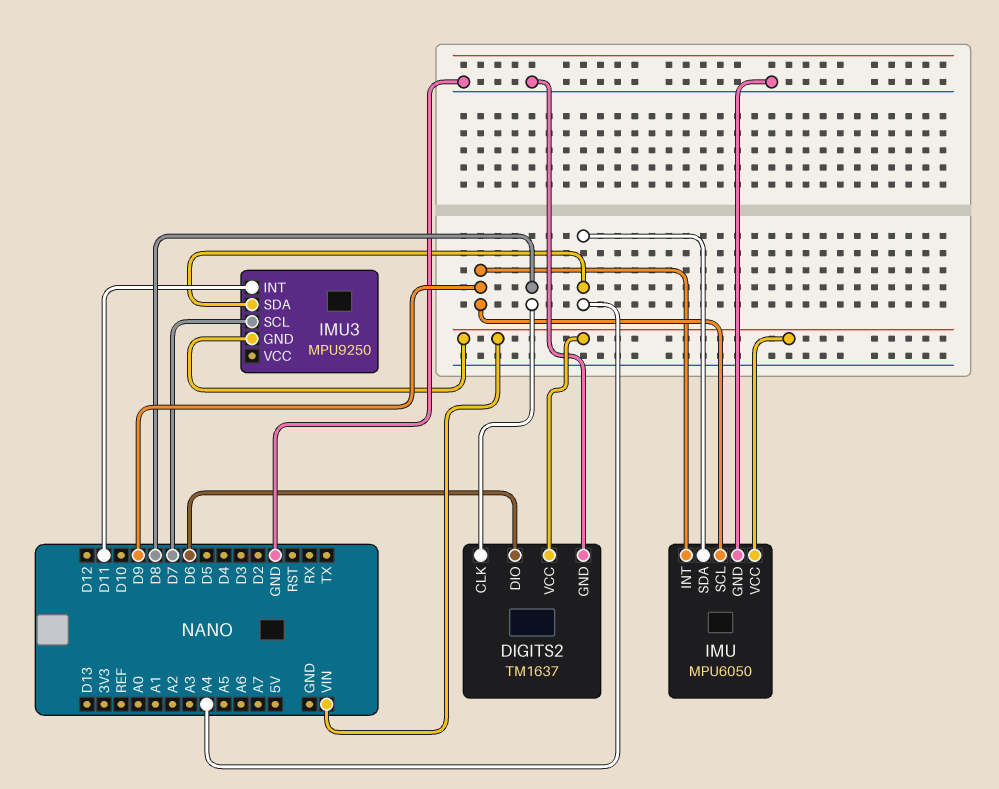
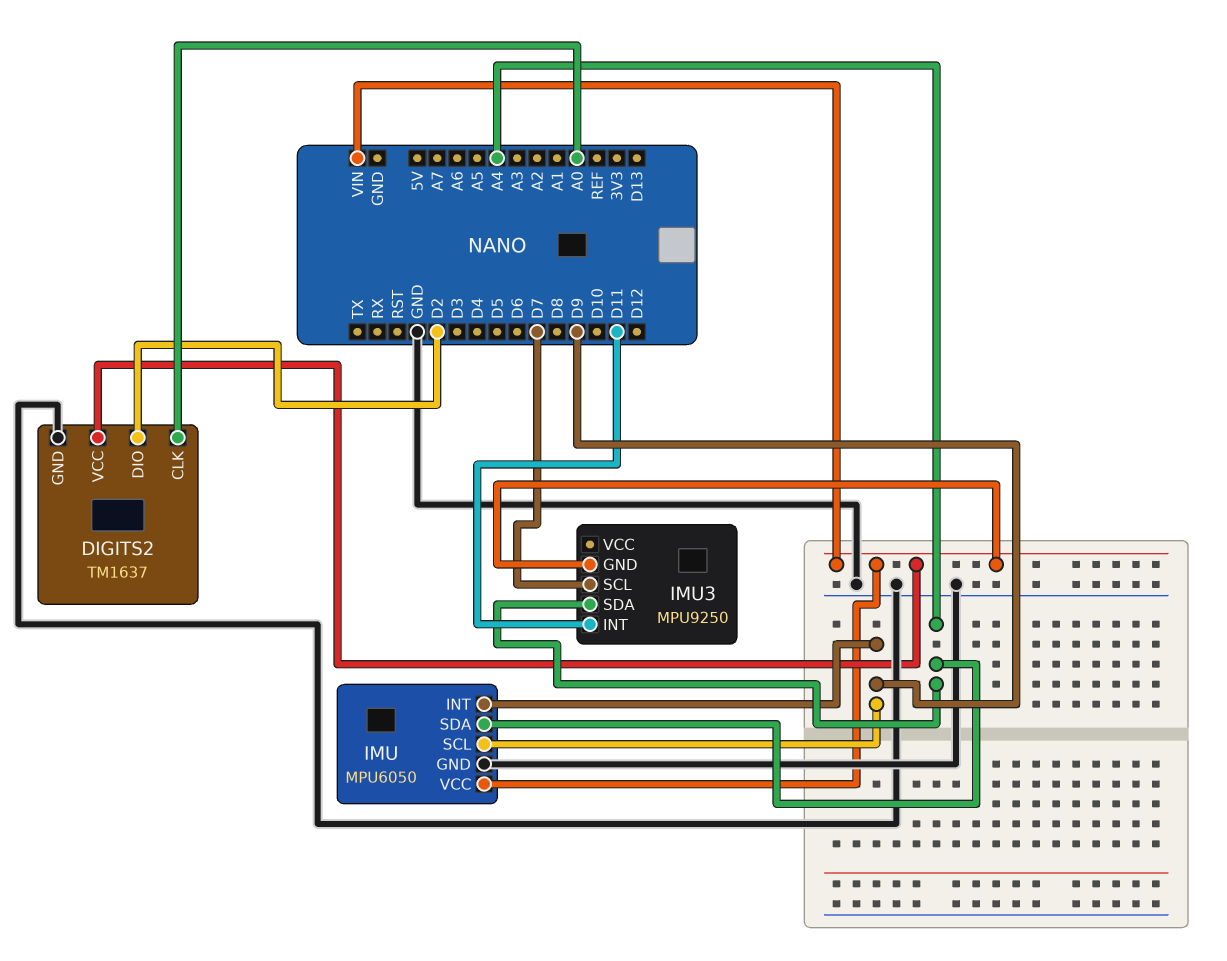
DIGITS2 pin CLK: D8 -> A0
DIGITS2 pin DIO: D6 -> D2

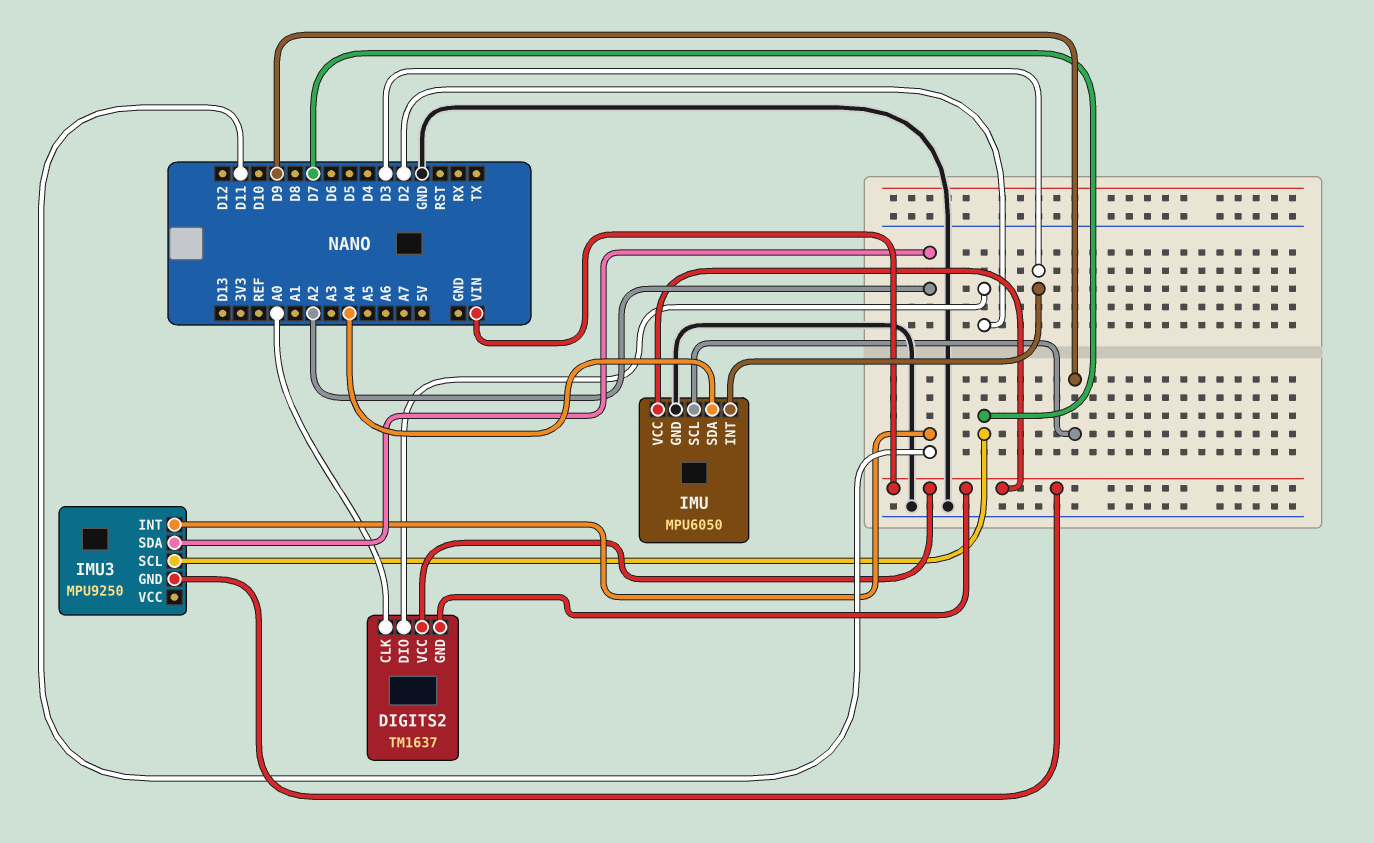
DIGITS2 pin GND: GND -> VIN
IMU pin INT: D9 -> D3
IMU3 pin SDA: A4 -> A2

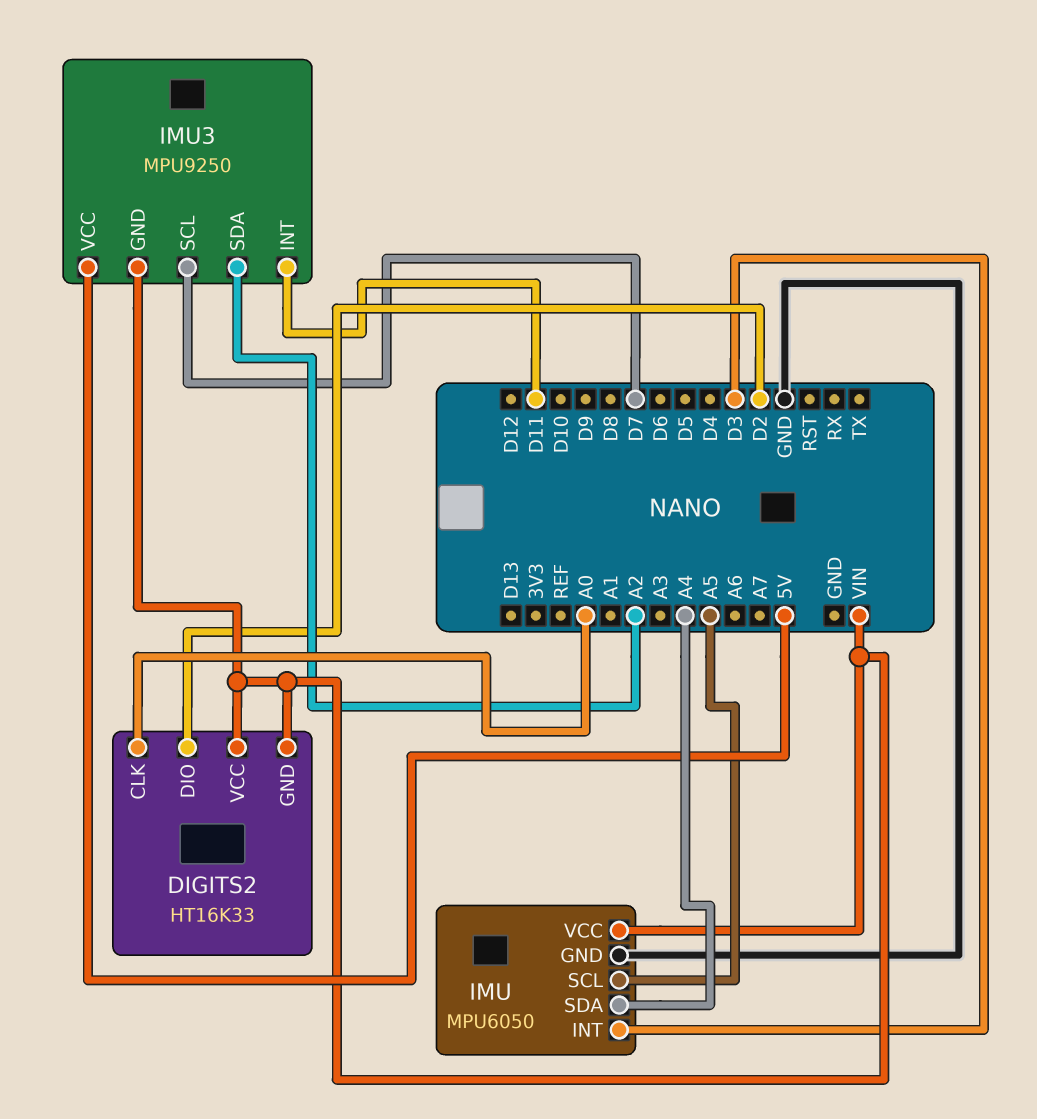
DIGITS2: TM1637 -> HT16K33
IMU pin SCL: D9 -> A5
IMU3 pin VCC: none -> 5V

